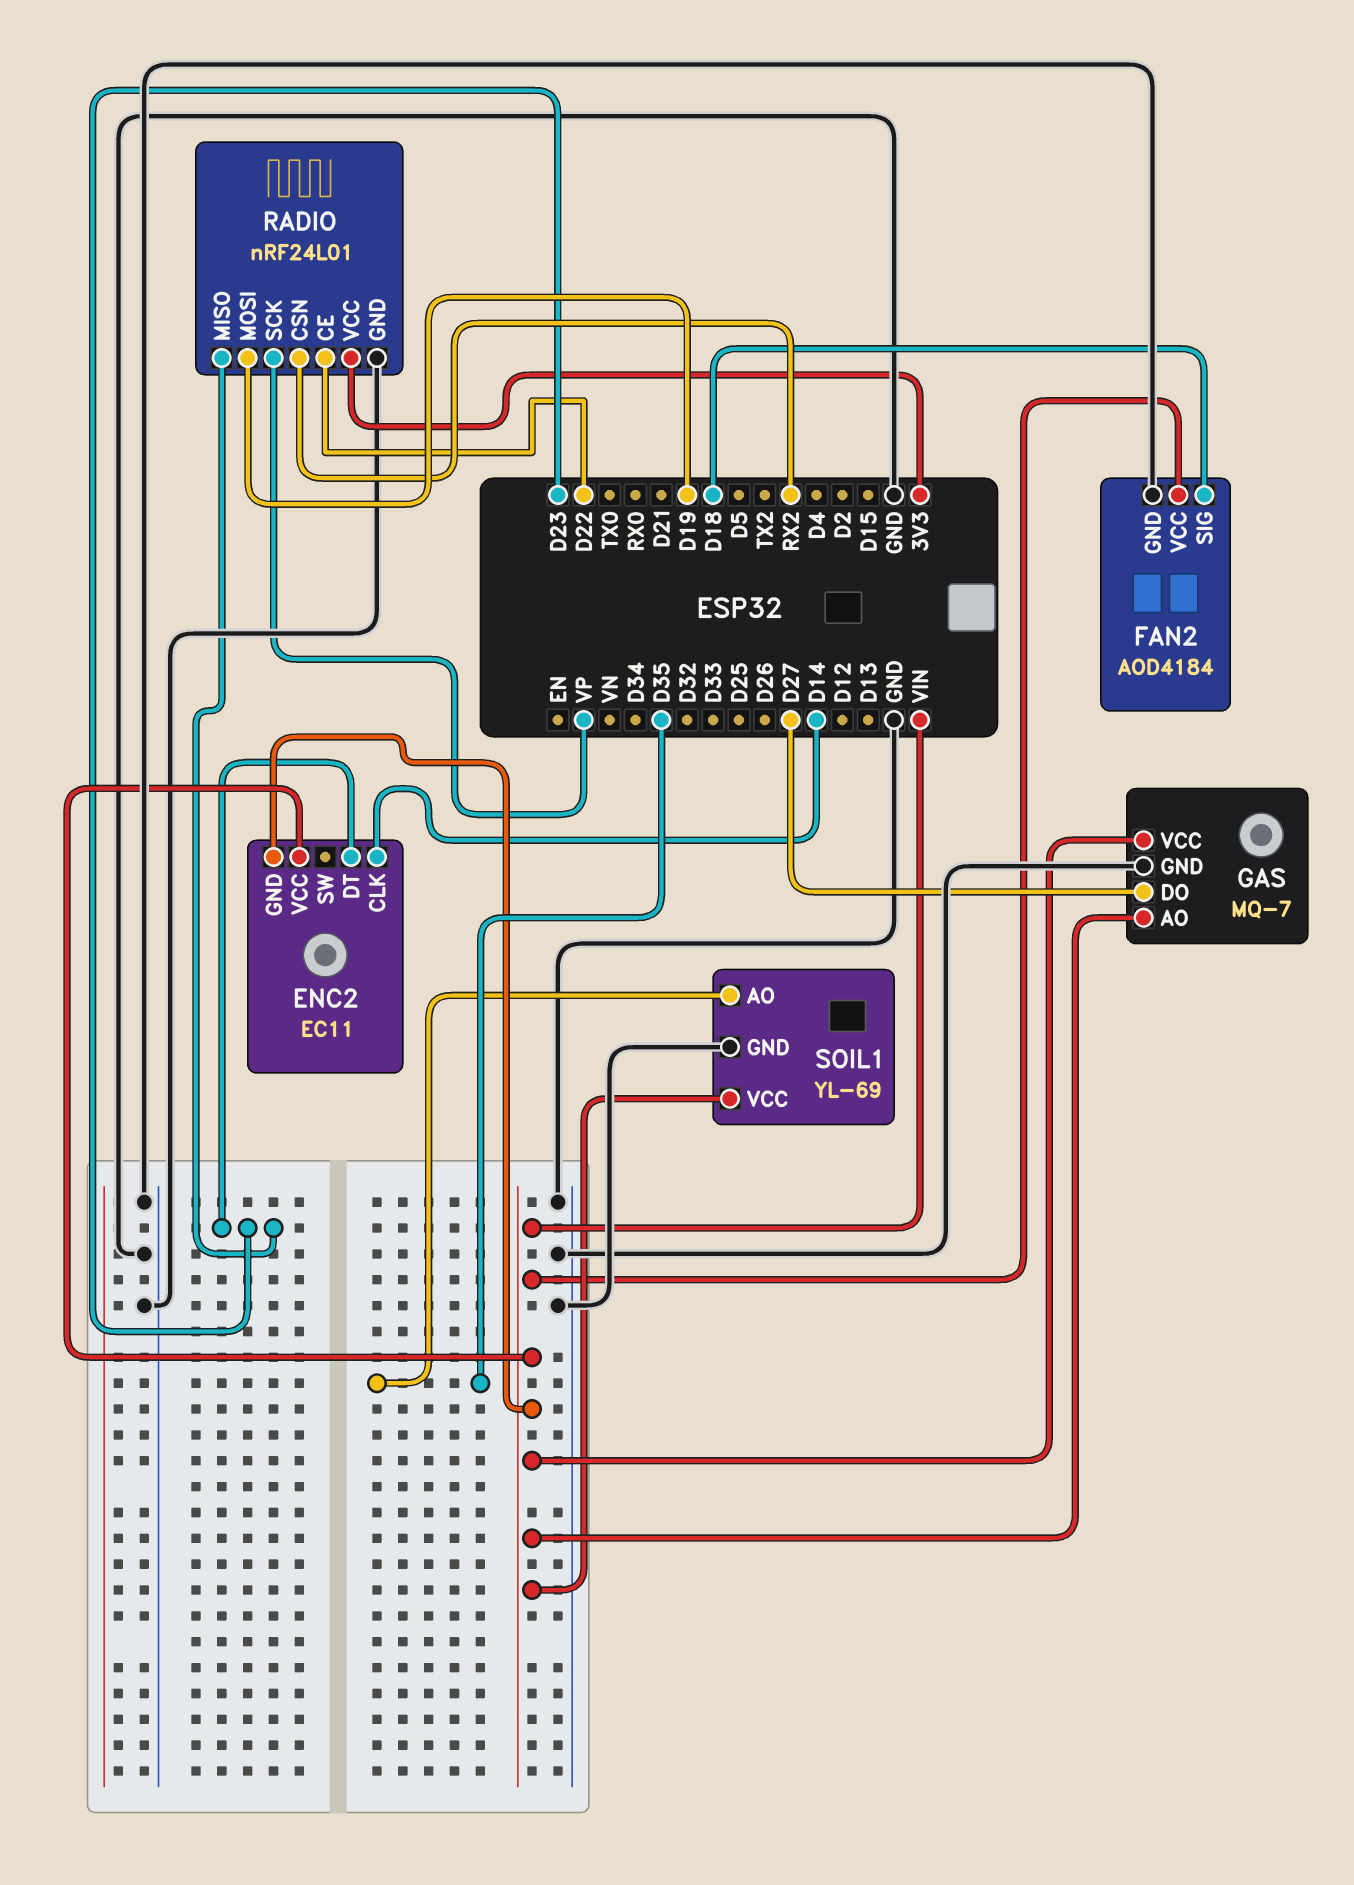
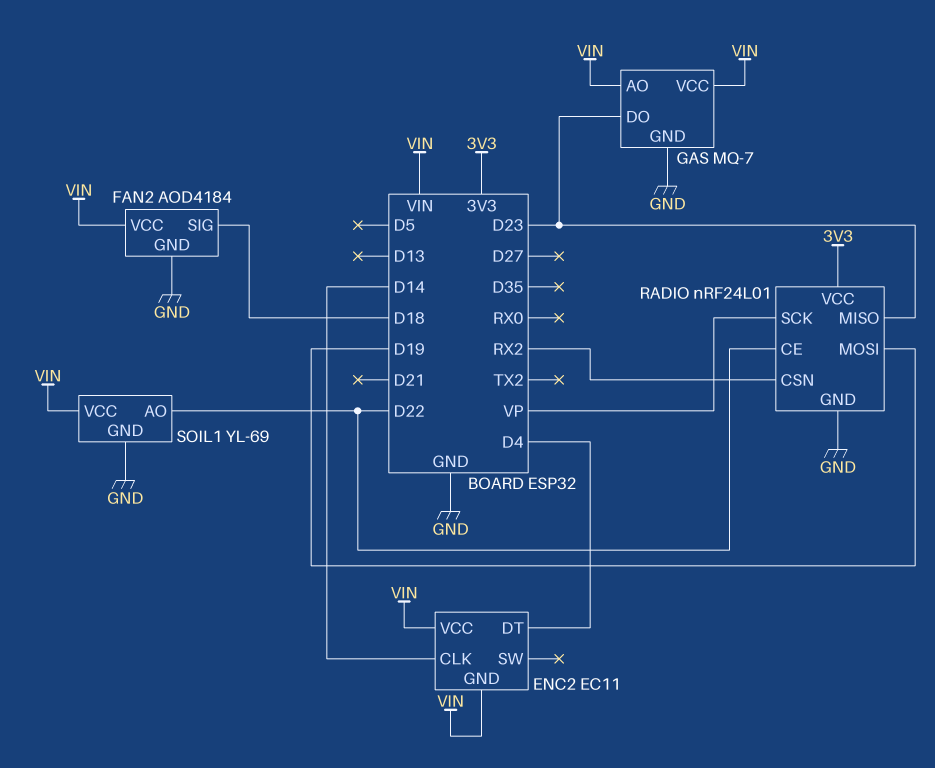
ENC2 pin DT: D23 -> D4
GAS pin DO: D27 -> D23
SOIL1 pin AO: D35 -> D22

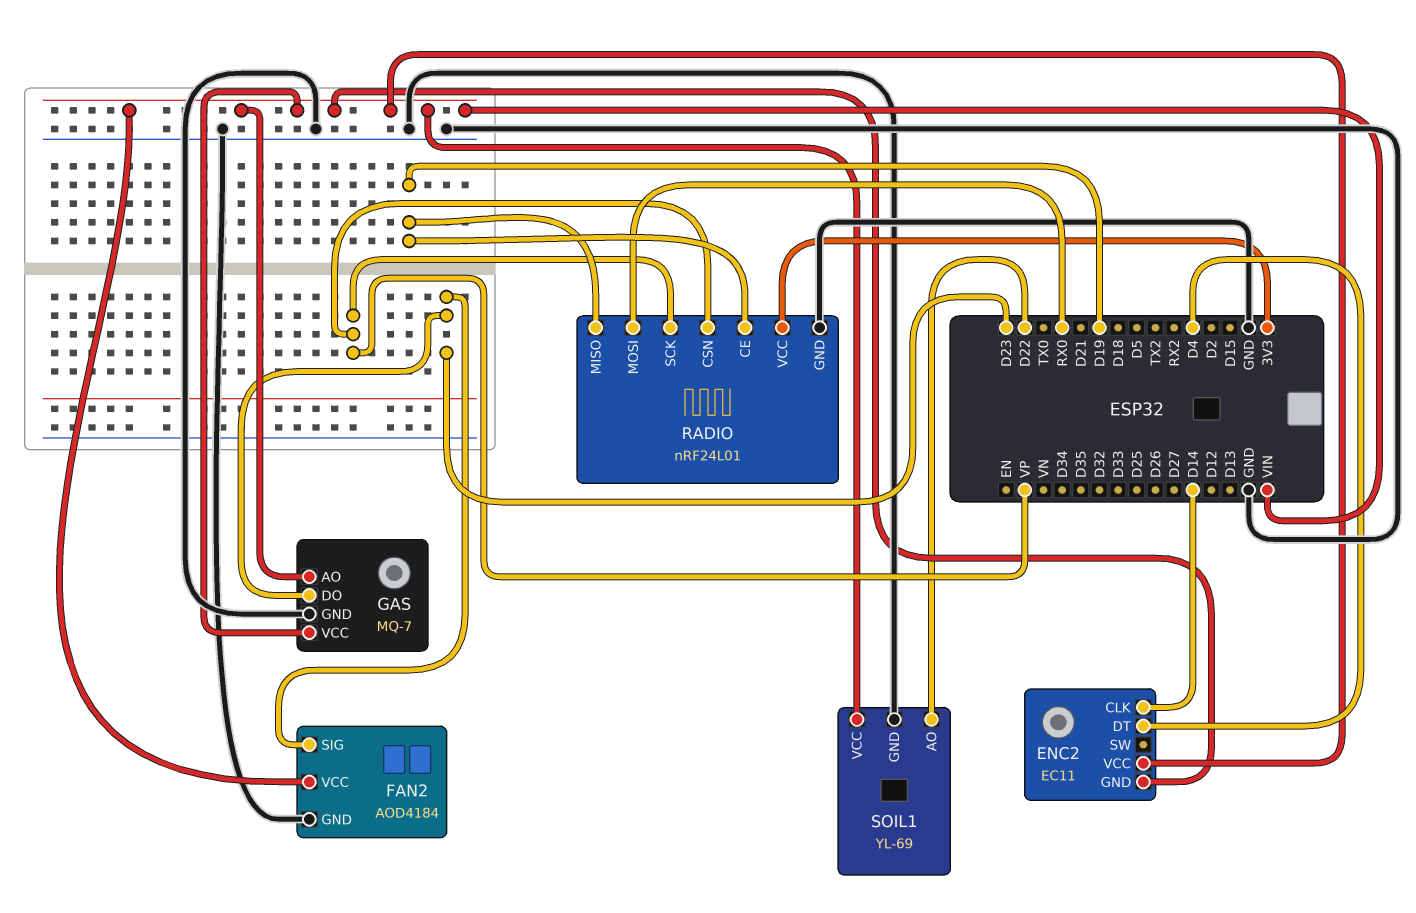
FAN2 pin SIG: D18 -> D23
RADIO pin CE: D22 -> D19
RADIO pin CSN: RX2 -> VP
RADIO pin MISO: D23 -> D19
RADIO pin MOSI: D19 -> RX0

